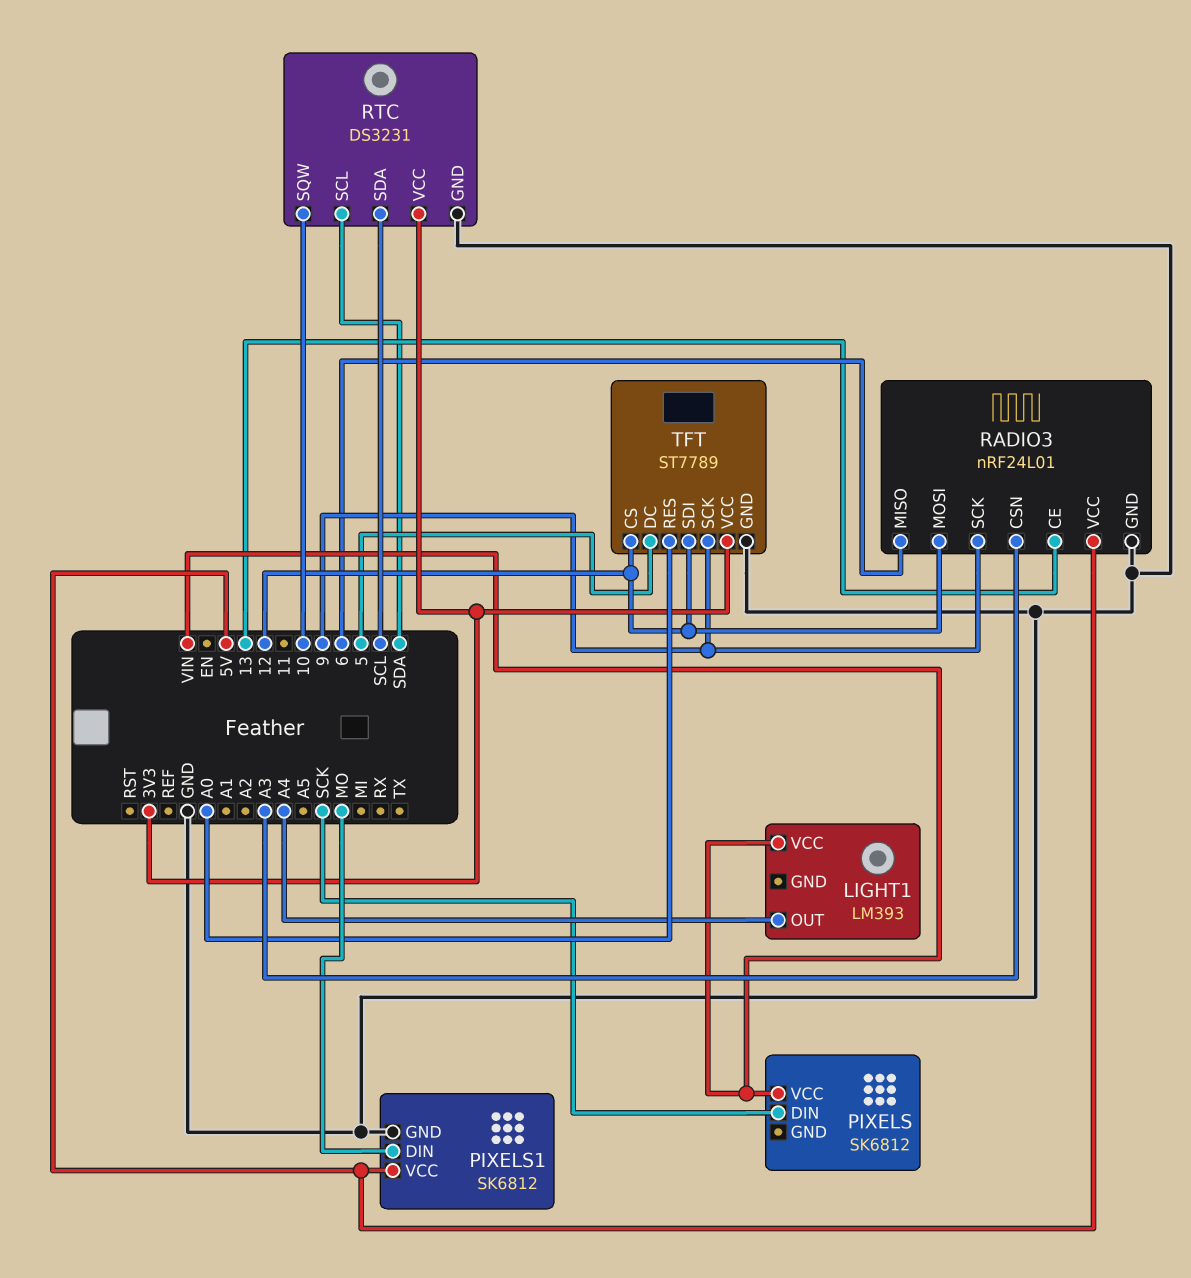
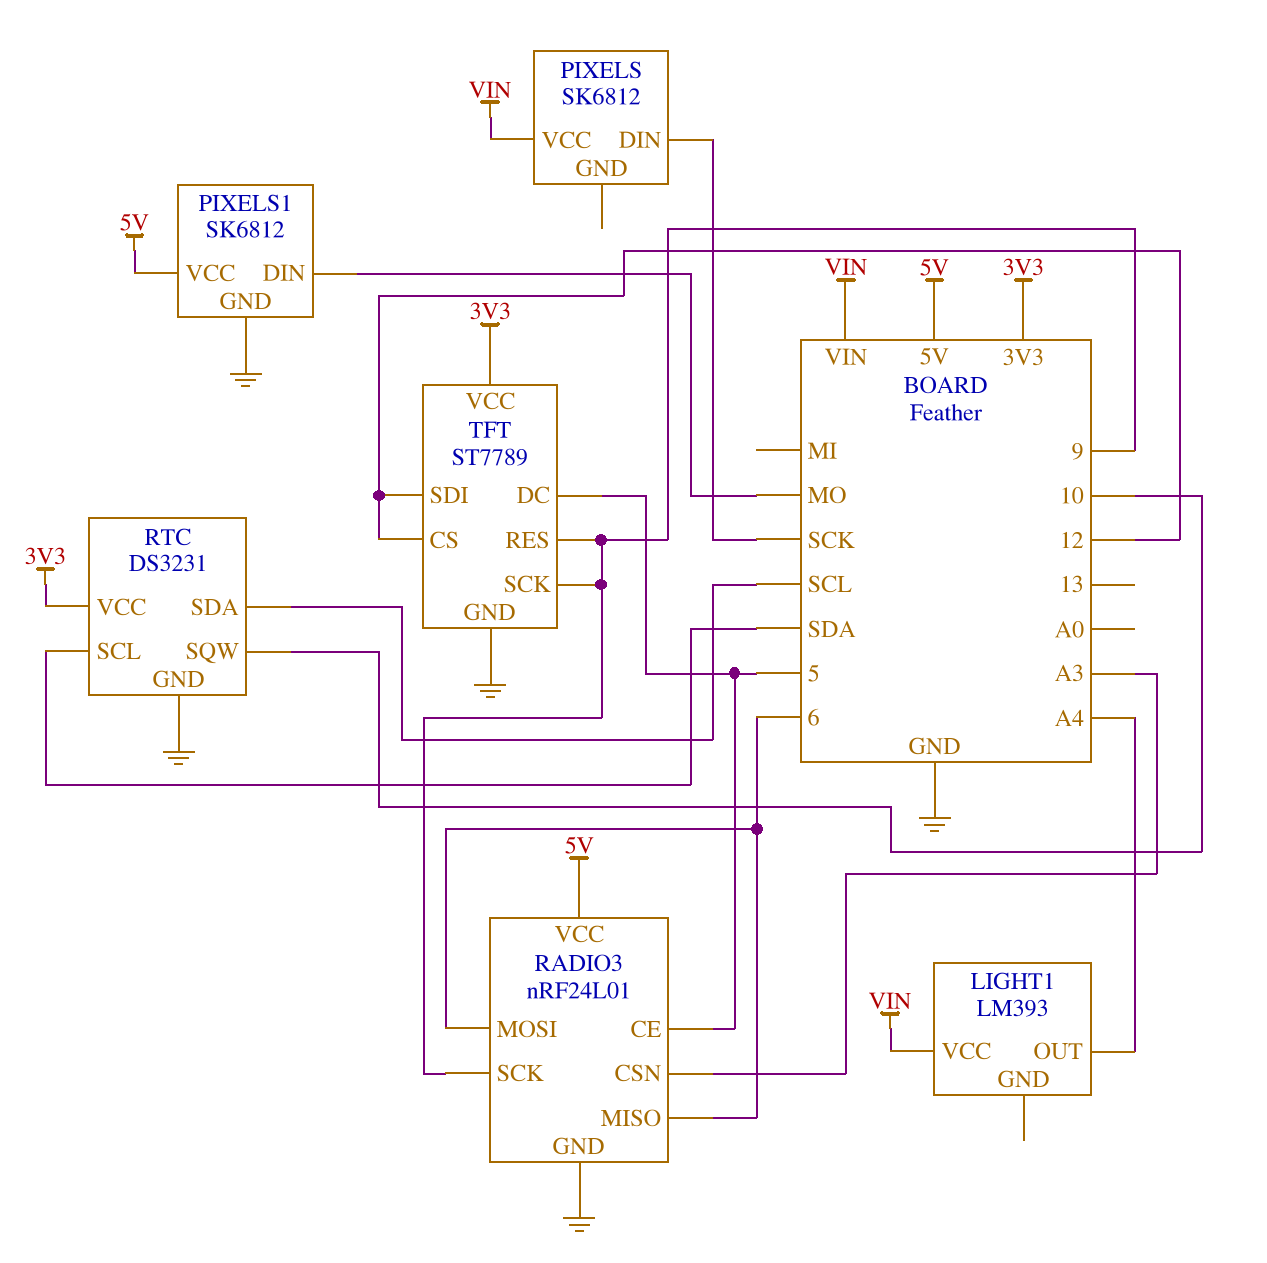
RADIO3 pin CE: 13 -> 5
RADIO3 pin MOSI: 12 -> 6
TFT pin RES: A0 -> 9

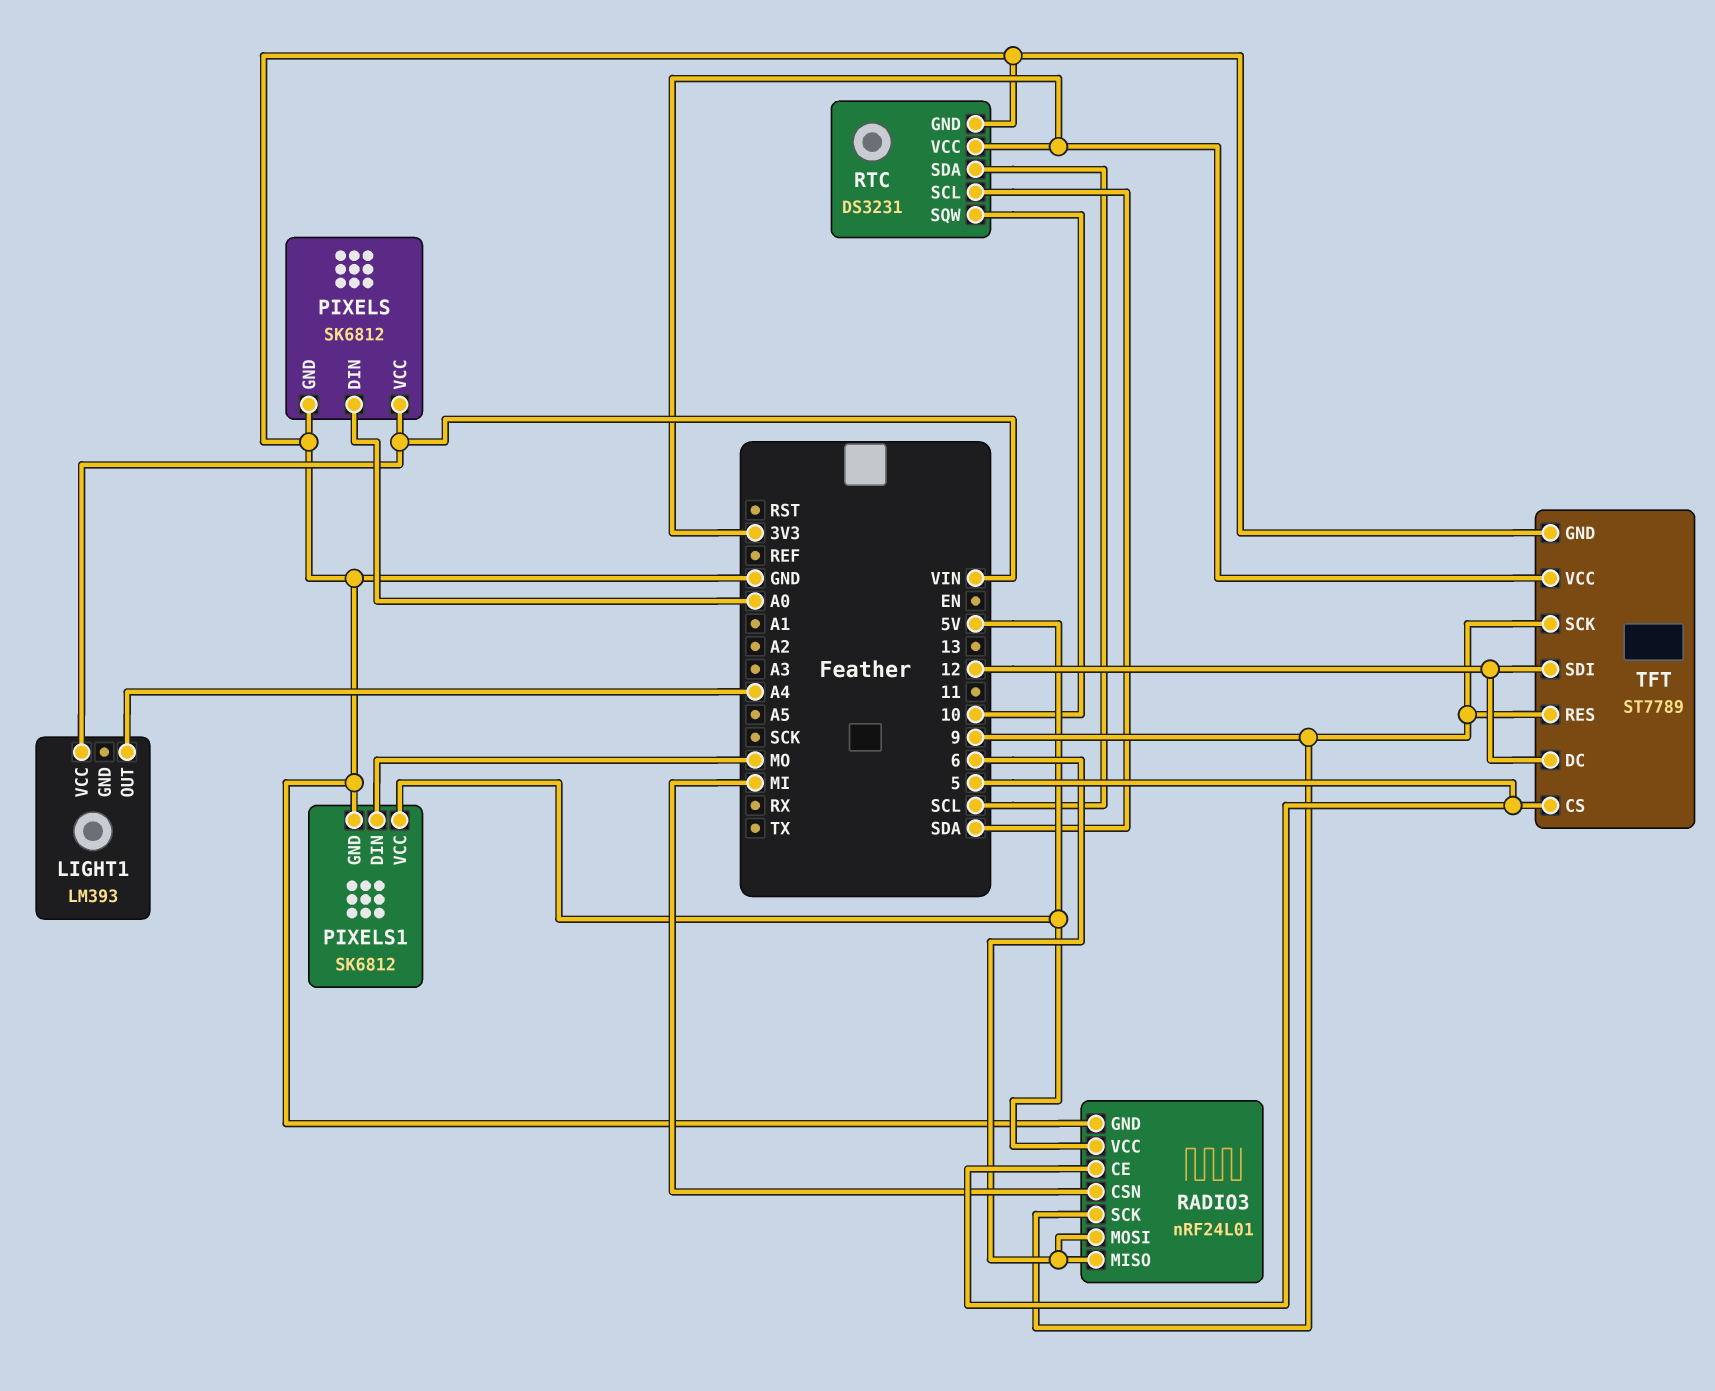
PIXELS pin DIN: SCK -> A0
PIXELS pin GND: none -> GND
RADIO3 pin CSN: A3 -> MI
TFT pin CS: 12 -> 5
TFT pin DC: 5 -> 12

